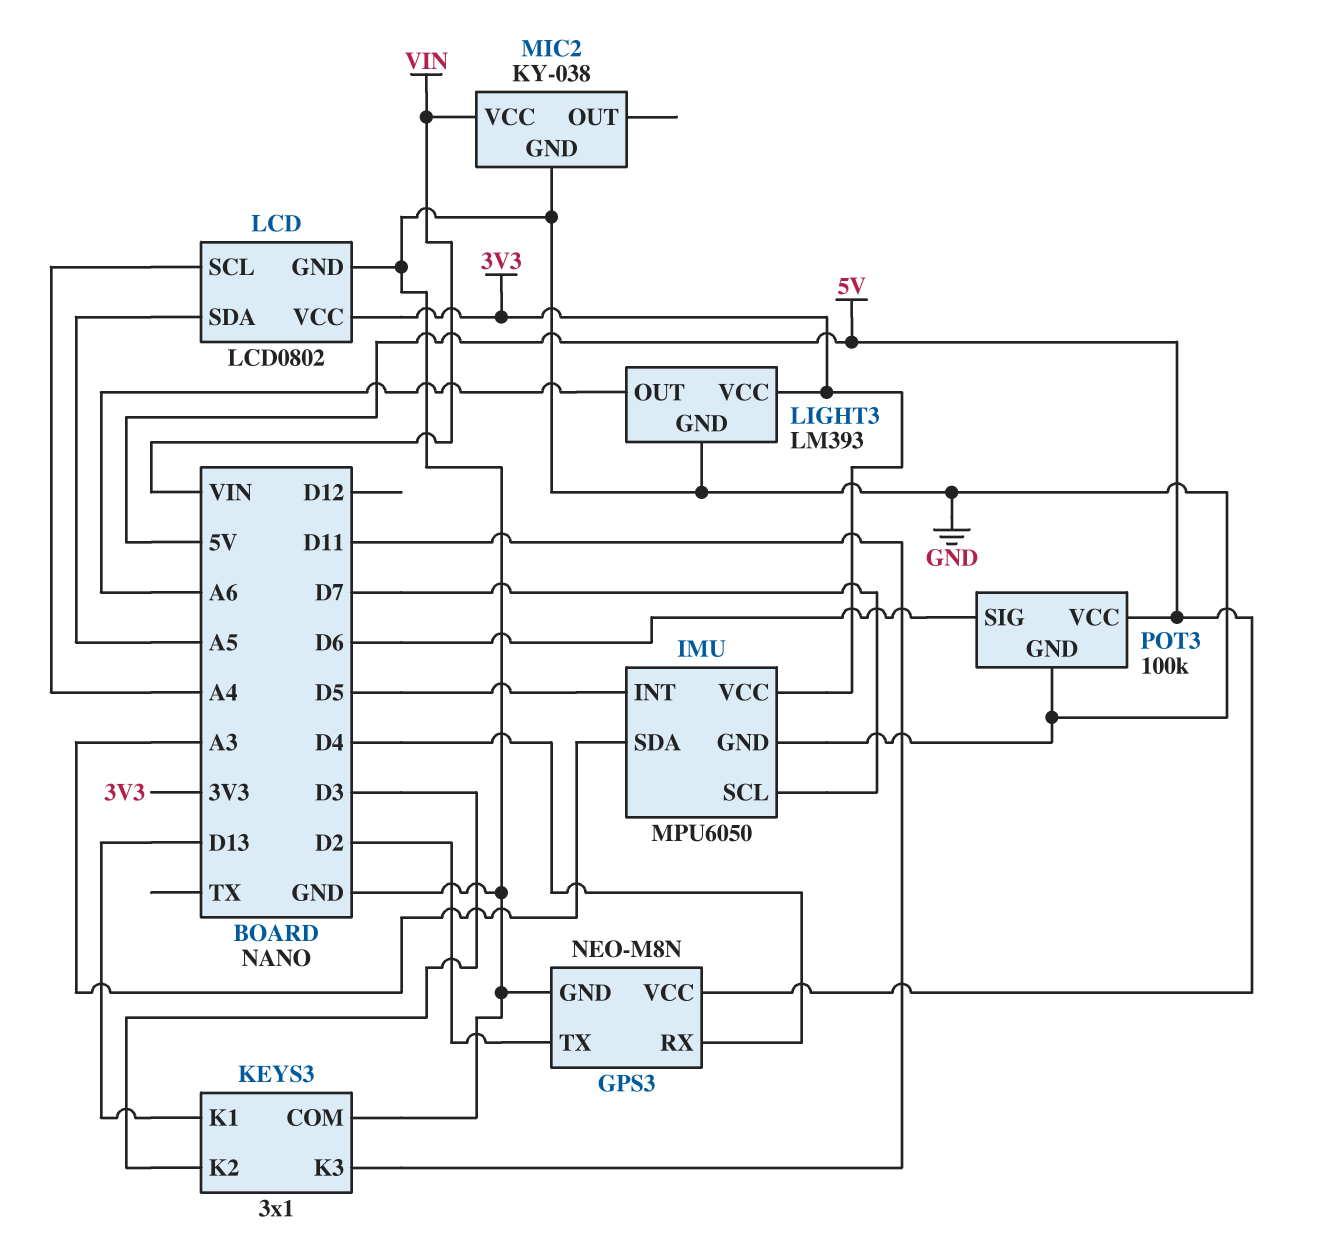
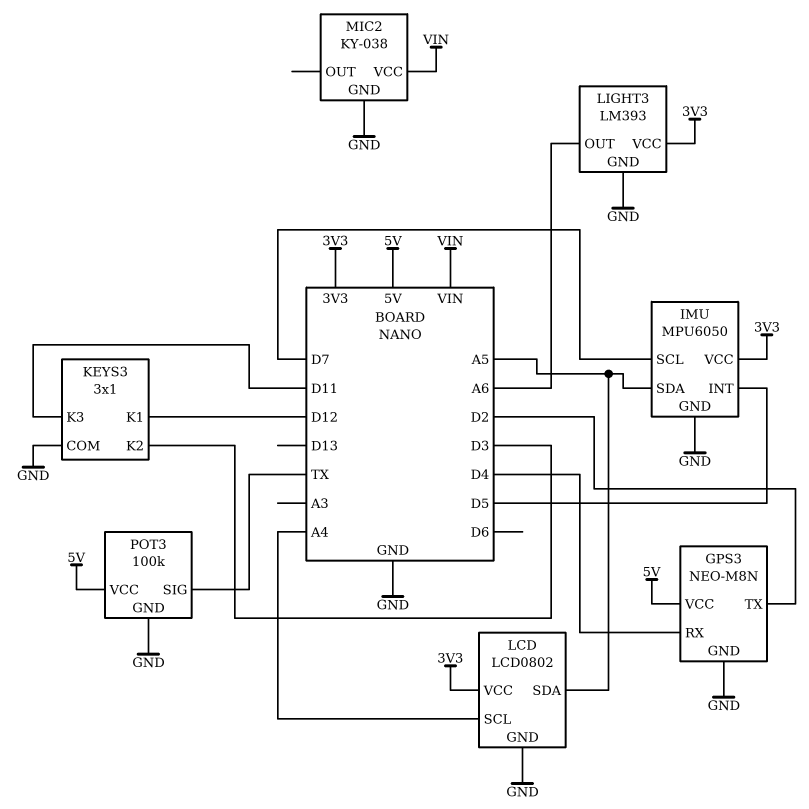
IMU pin SDA: A3 -> A5
KEYS3 pin K1: D13 -> D12
POT3 pin SIG: D6 -> TX

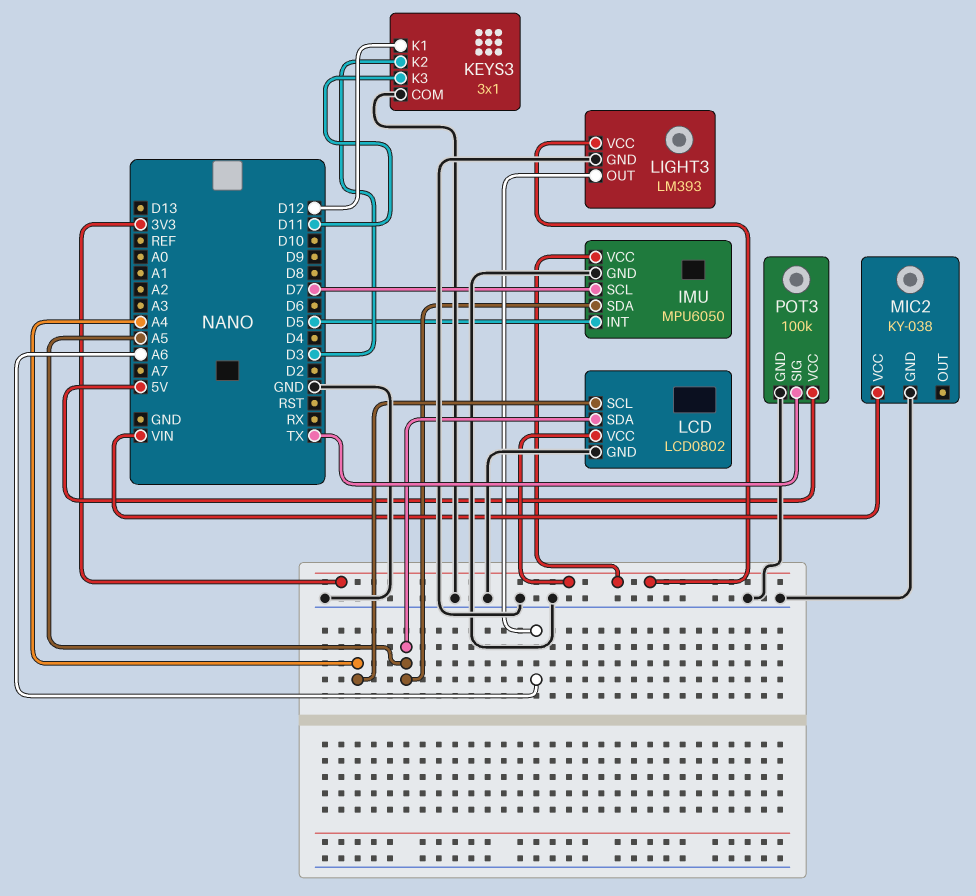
GPS3: NEO-M8N -> none
GPS3 pin GND: GND -> none
GPS3 pin RX: D4 -> none
GPS3 pin TX: D2 -> none
GPS3 pin VCC: 5V -> none

